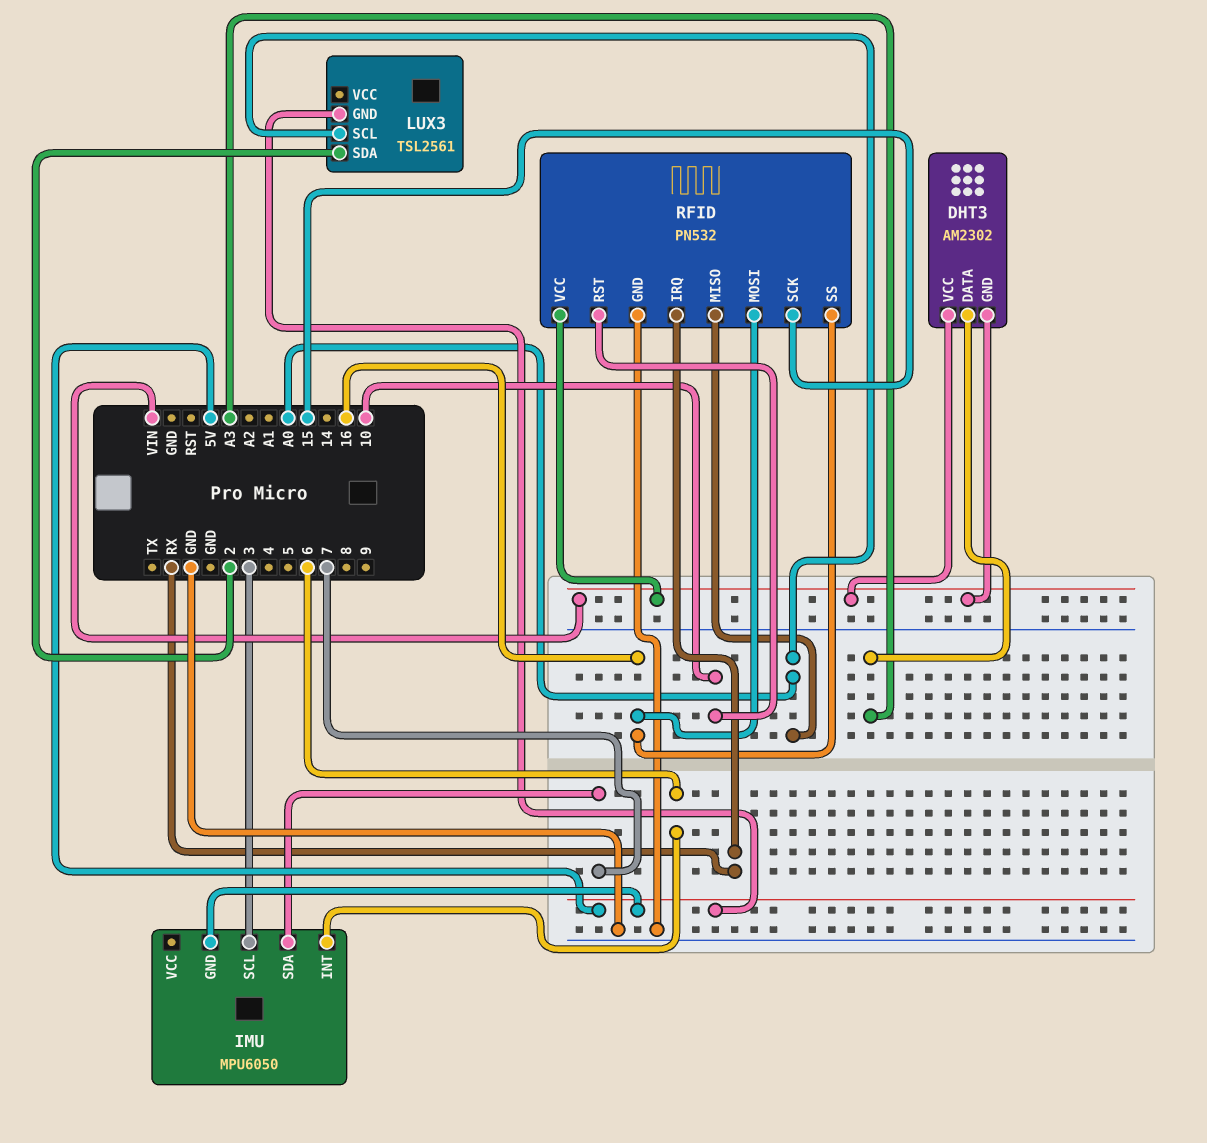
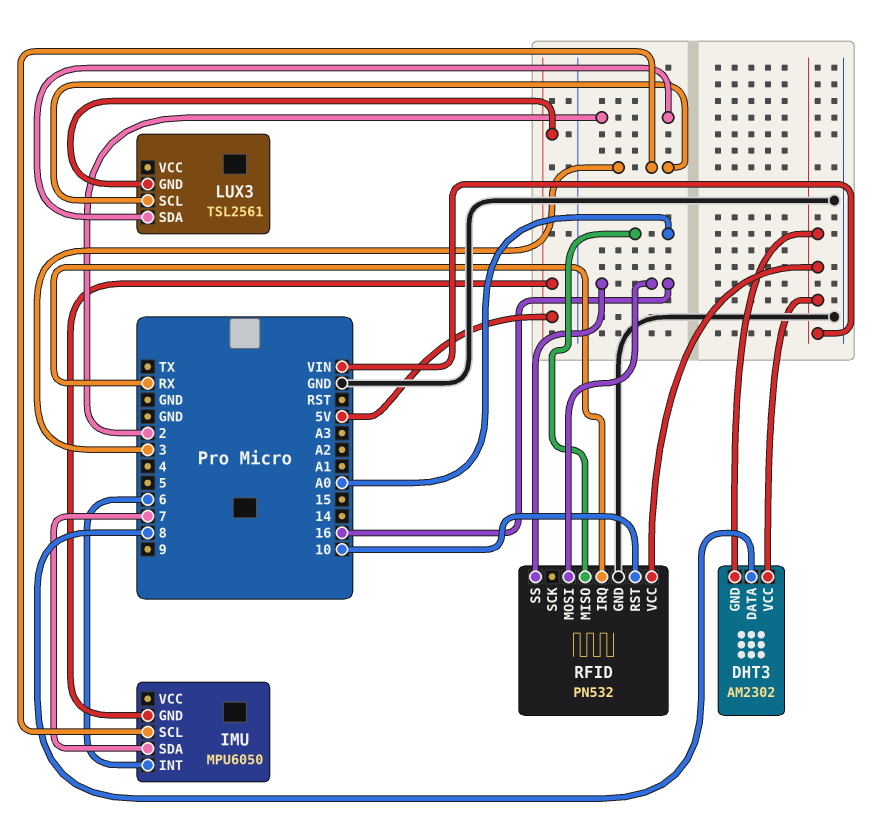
DHT3 pin DATA: A3 -> 8
LUX3 pin SCL: A0 -> 3
RFID pin SCK: 15 -> none

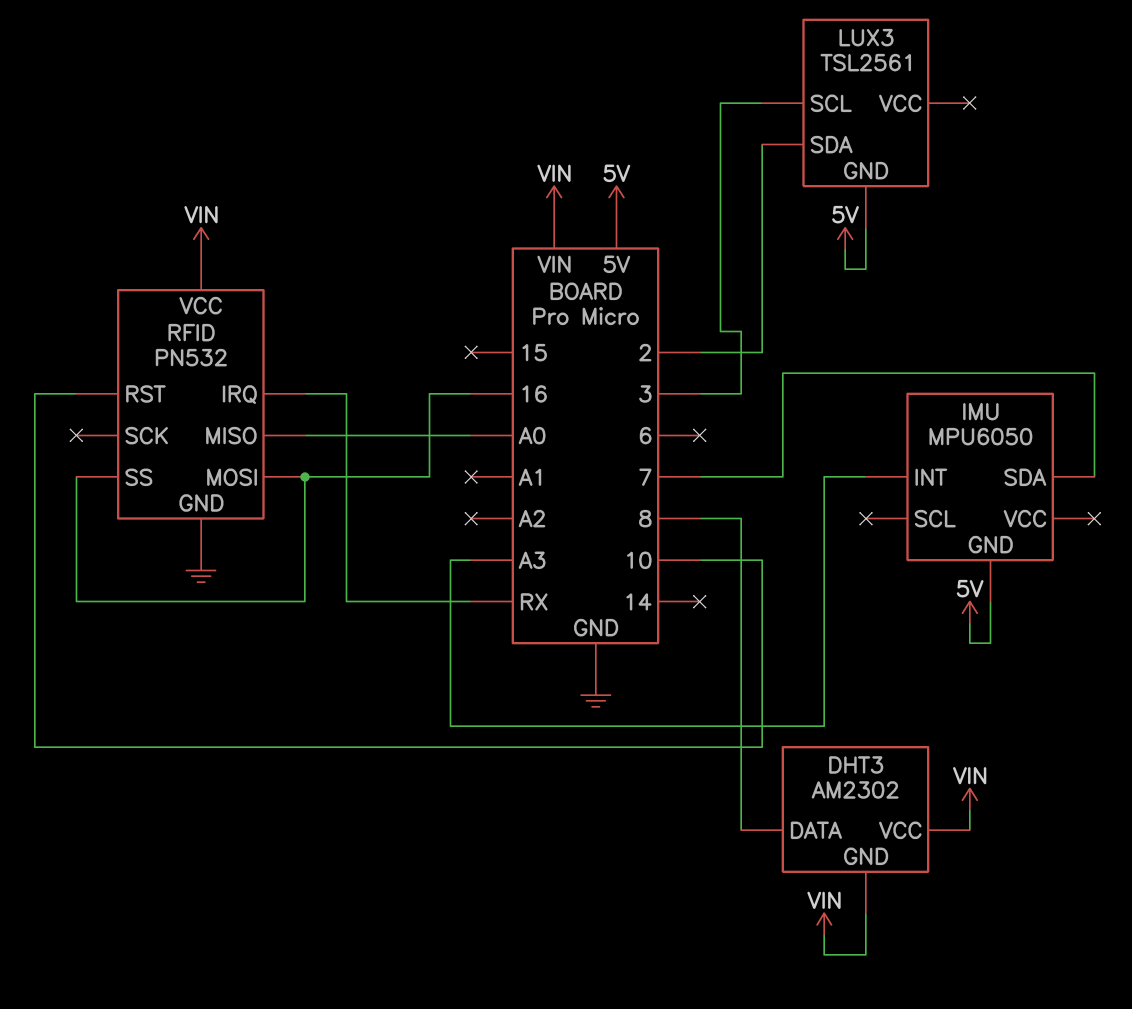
IMU pin INT: 6 -> A3
IMU pin SCL: 3 -> none

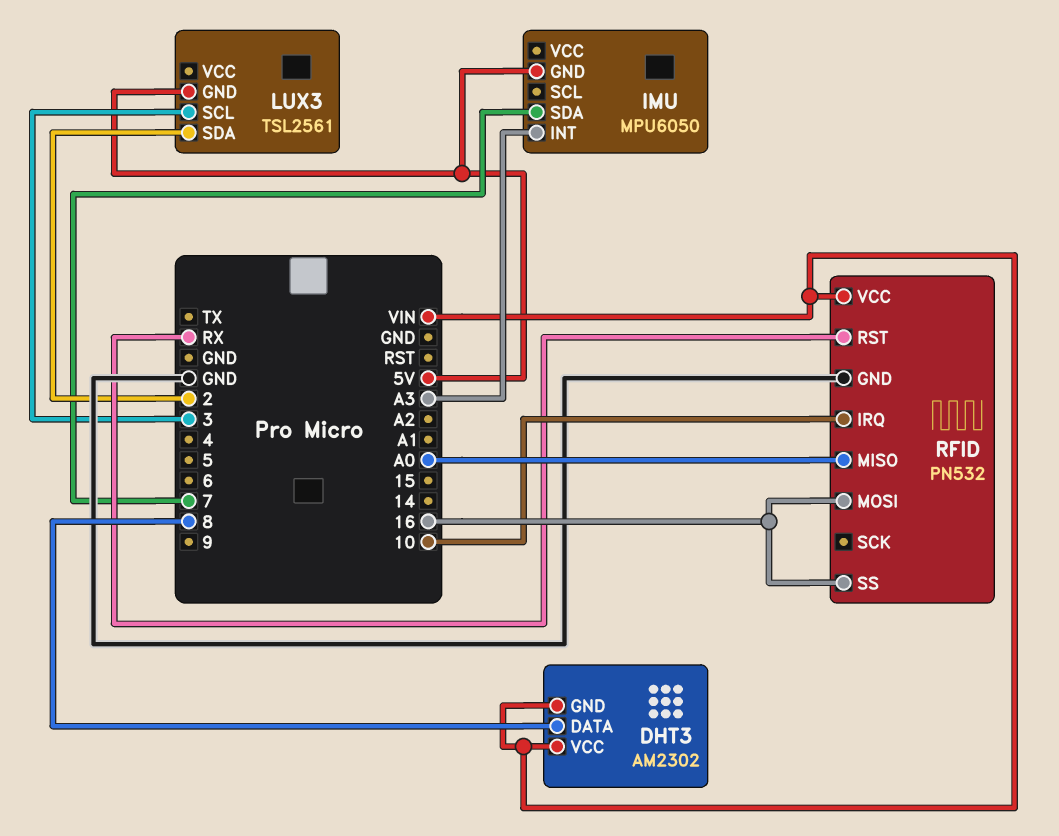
RFID pin IRQ: RX -> 10
RFID pin RST: 10 -> RX

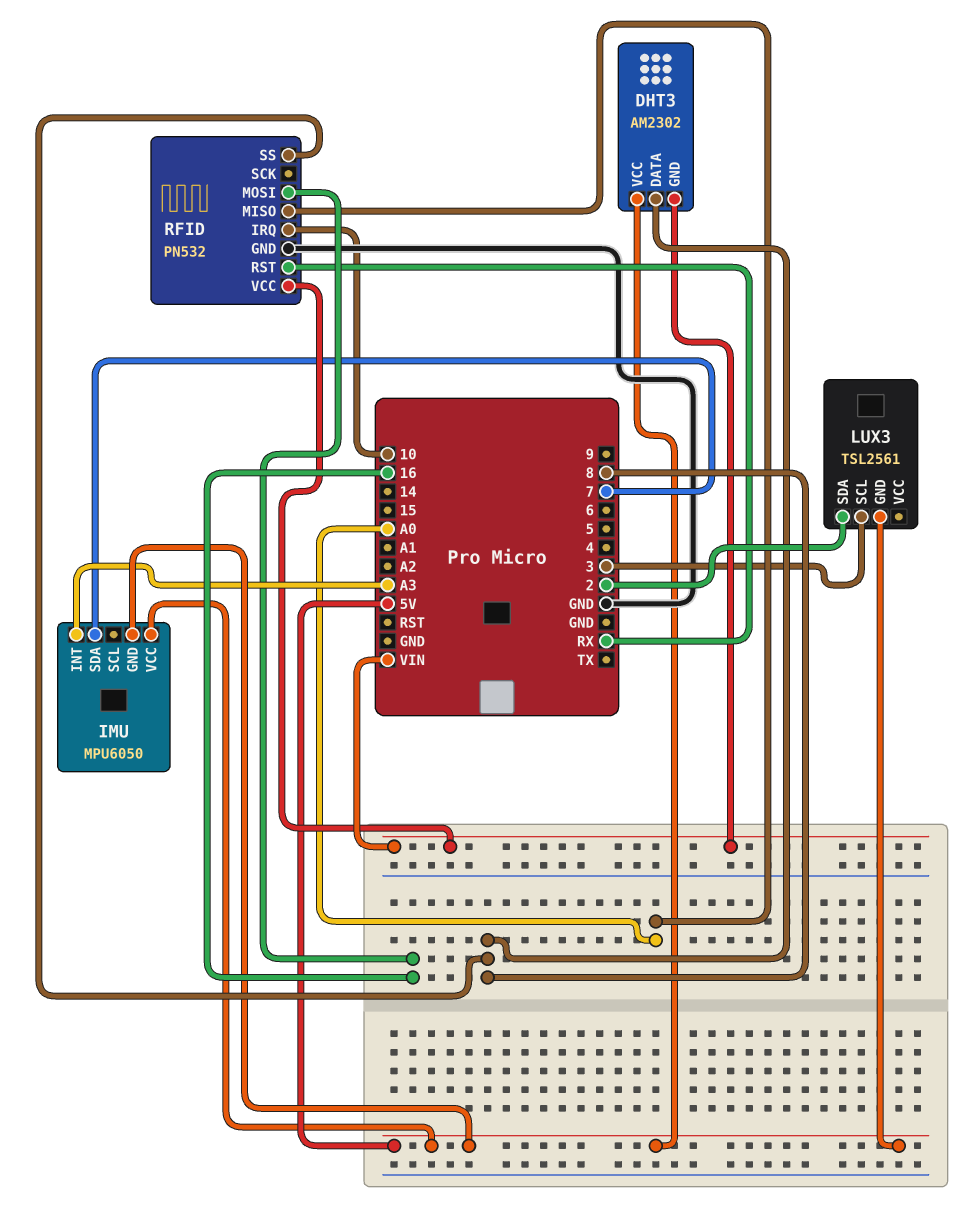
DHT3 pin VCC: VIN -> 5V
IMU pin VCC: none -> 5V
RFID pin SS: 16 -> 8

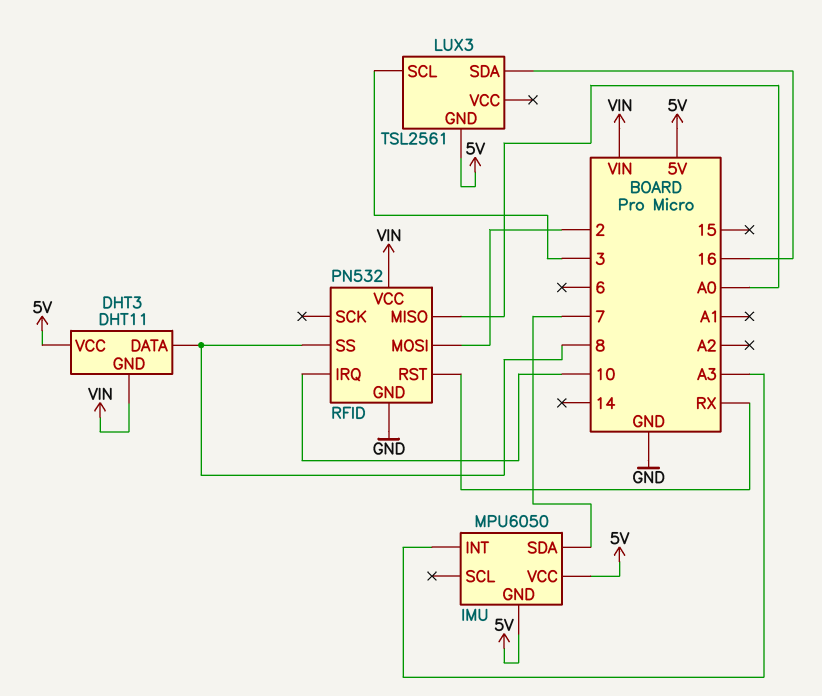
DHT3: AM2302 -> DHT11
LUX3 pin SDA: 2 -> 16
RFID pin MOSI: 16 -> 2

